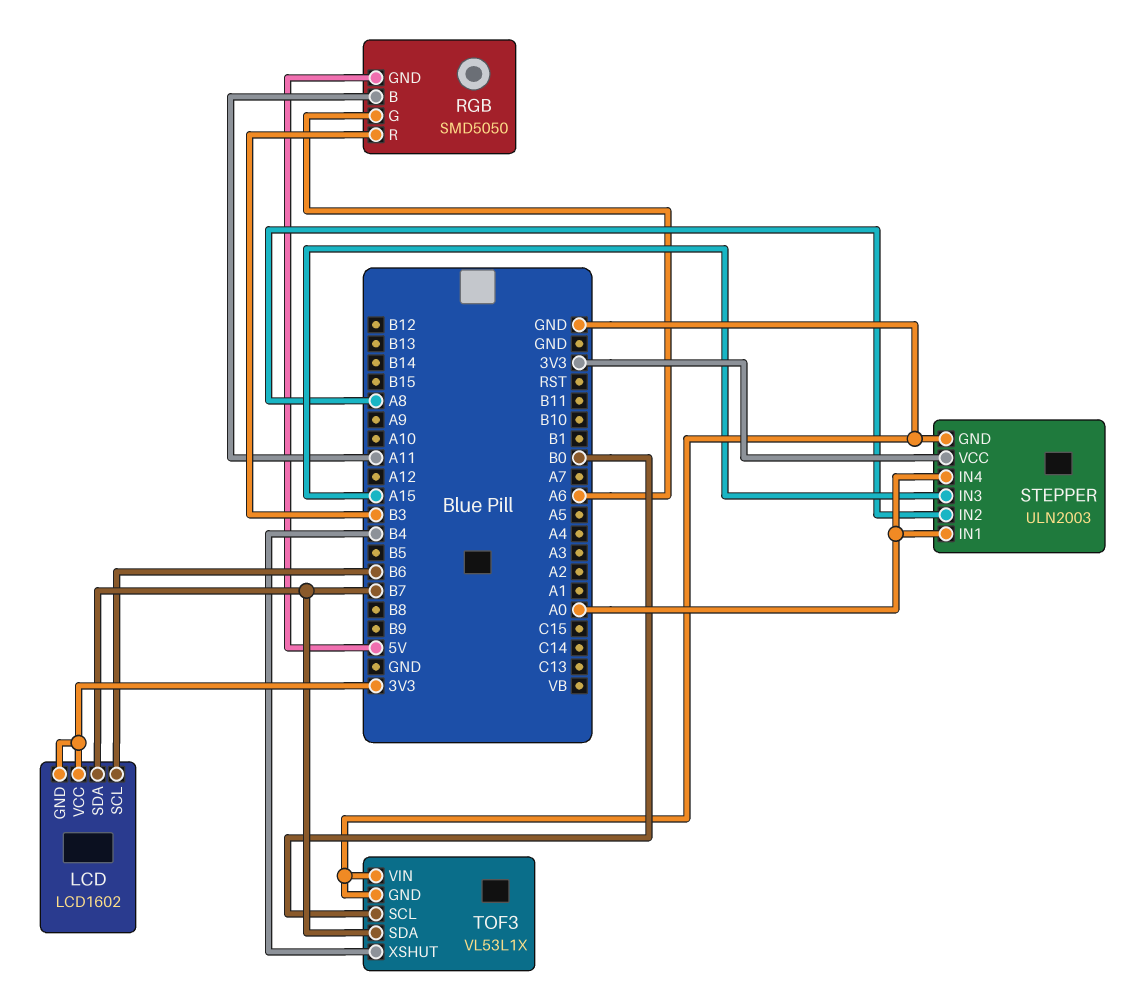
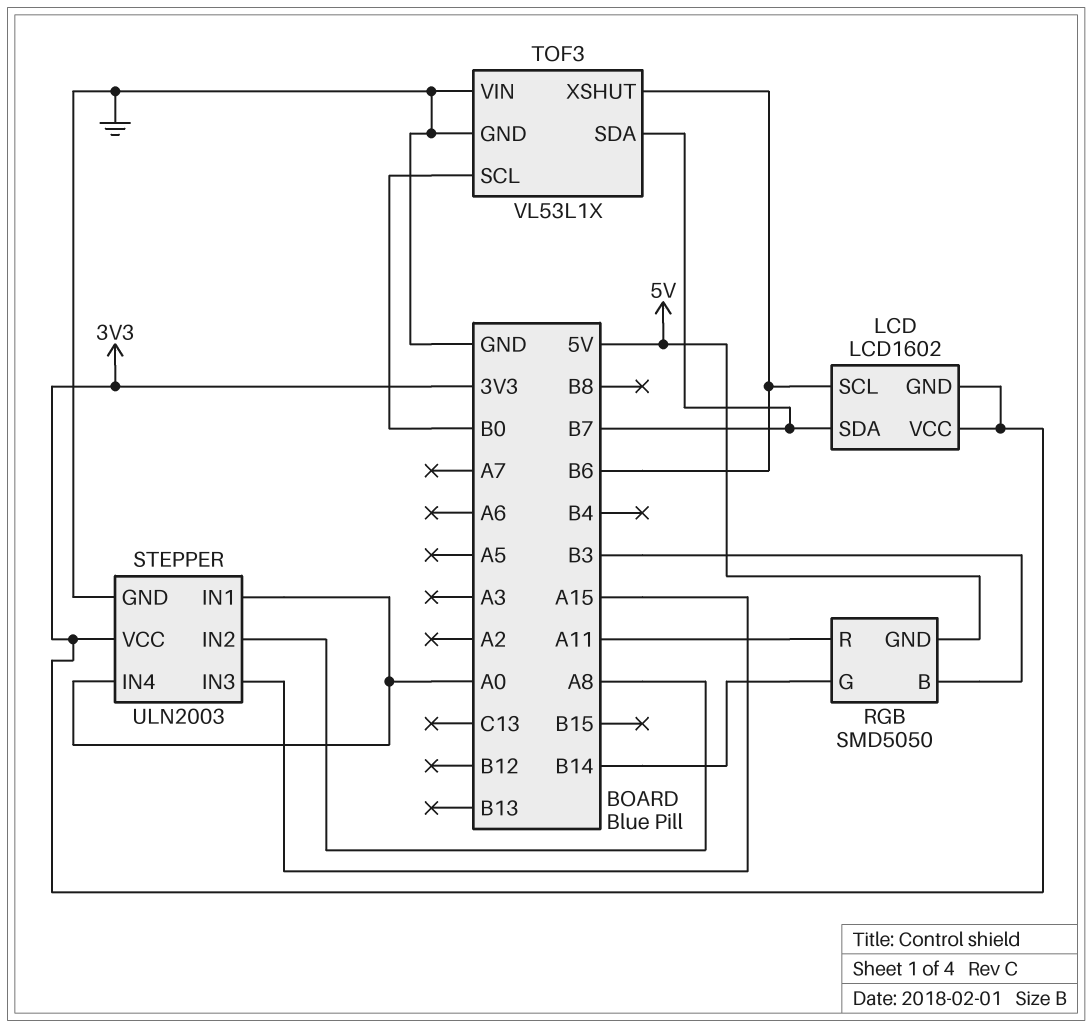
RGB pin B: A11 -> B3
RGB pin G: A6 -> B14
RGB pin R: B3 -> A11
TOF3 pin XSHUT: B4 -> B6

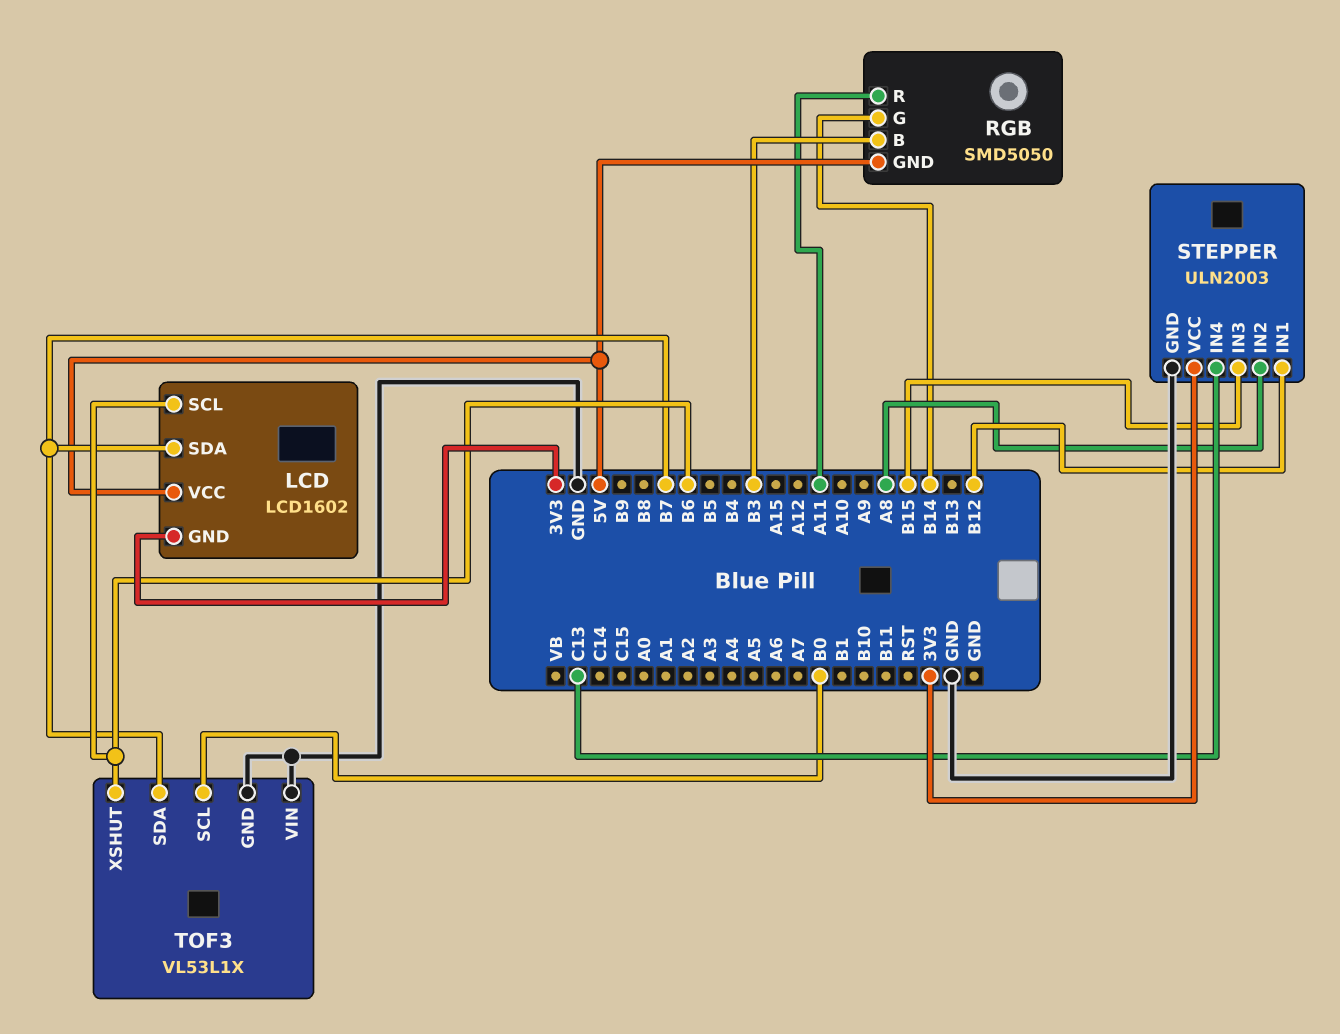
LCD pin VCC: 3V3 -> 5V
STEPPER pin IN1: A0 -> B12
STEPPER pin IN3: A15 -> B15
STEPPER pin IN4: A0 -> C13

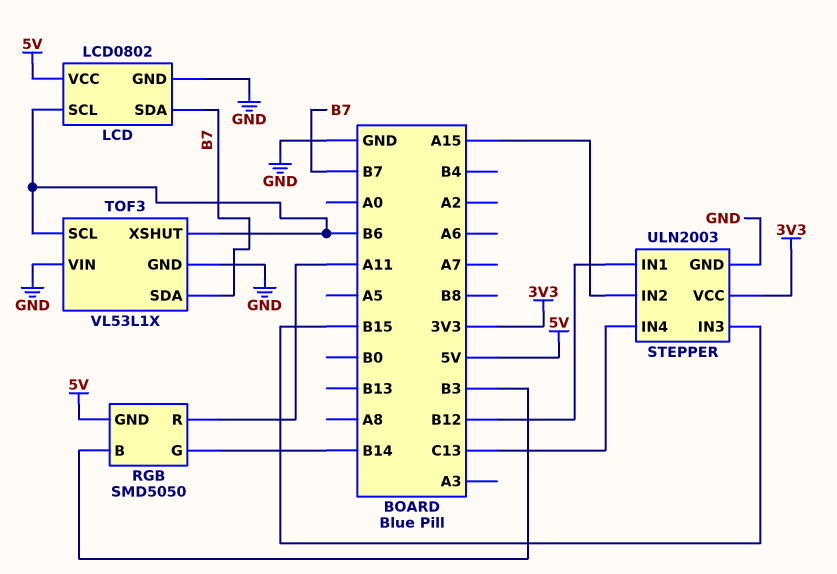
LCD: LCD1602 -> LCD0802
LCD pin GND: 3V3 -> GND
STEPPER pin IN2: A8 -> A15
TOF3 pin SCL: B0 -> B6

